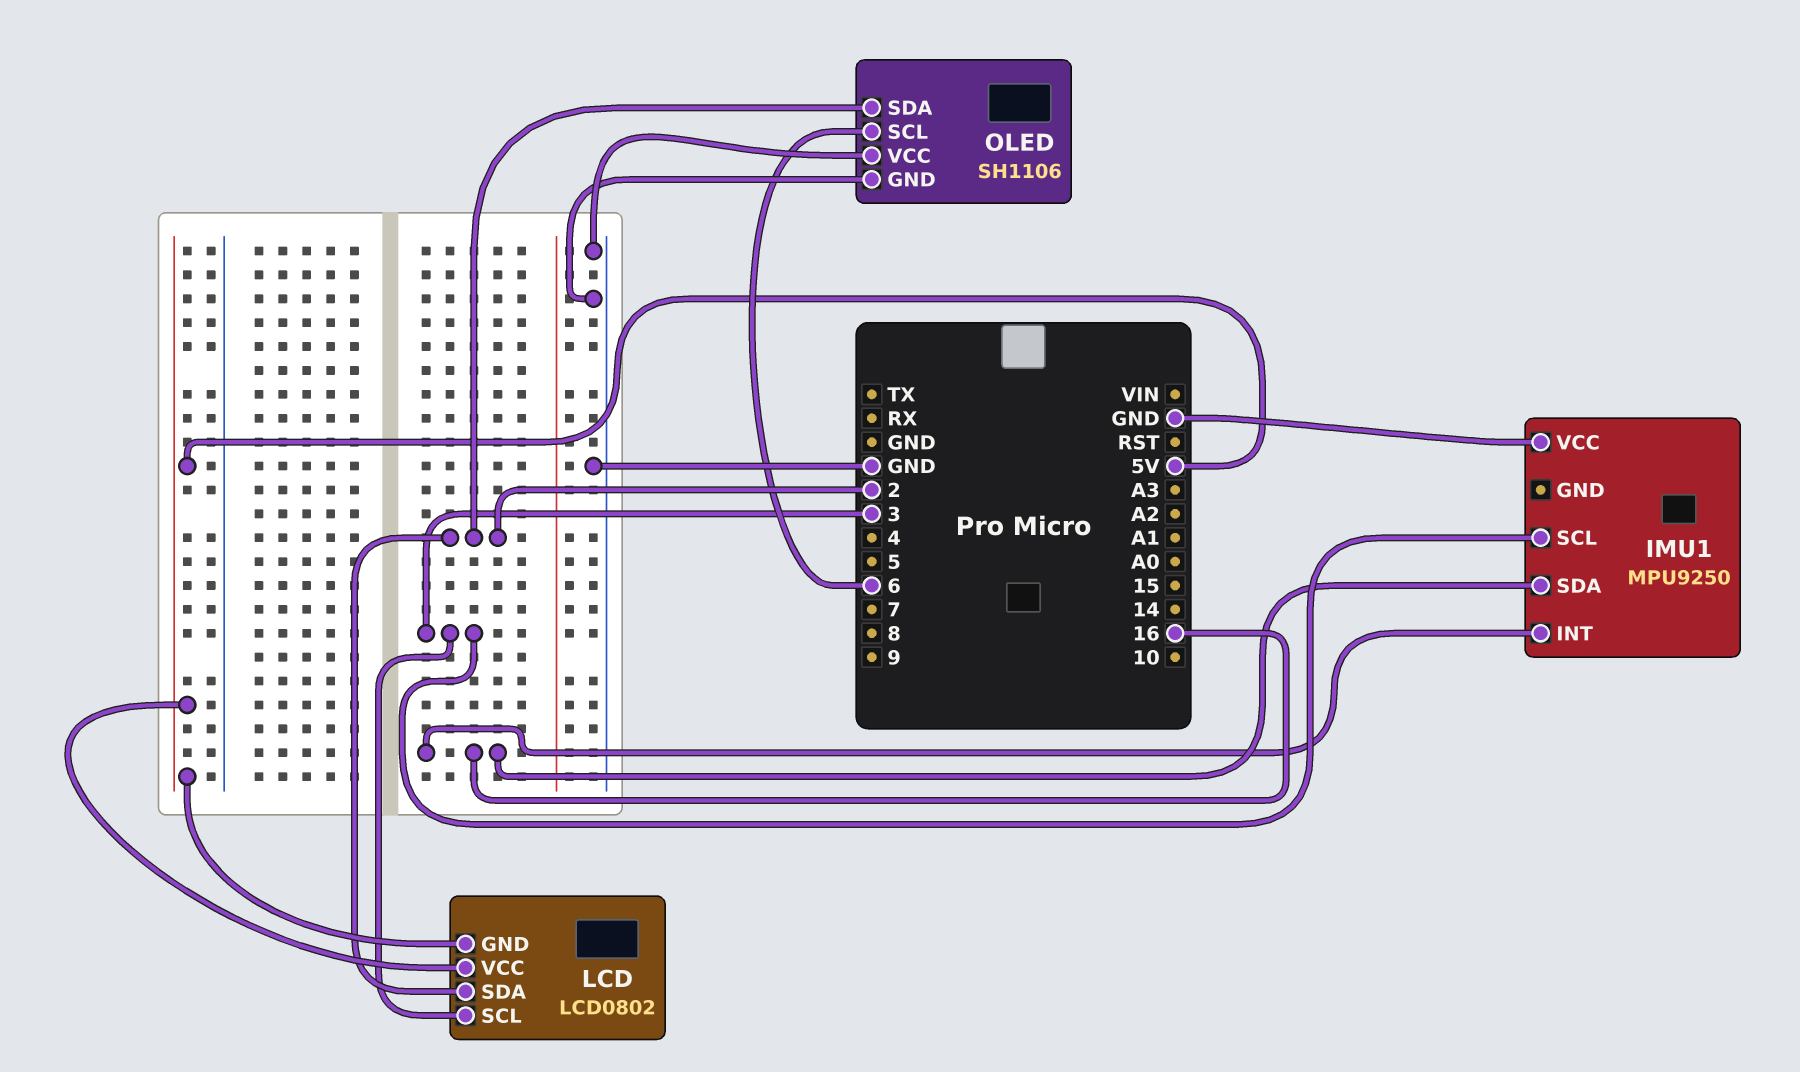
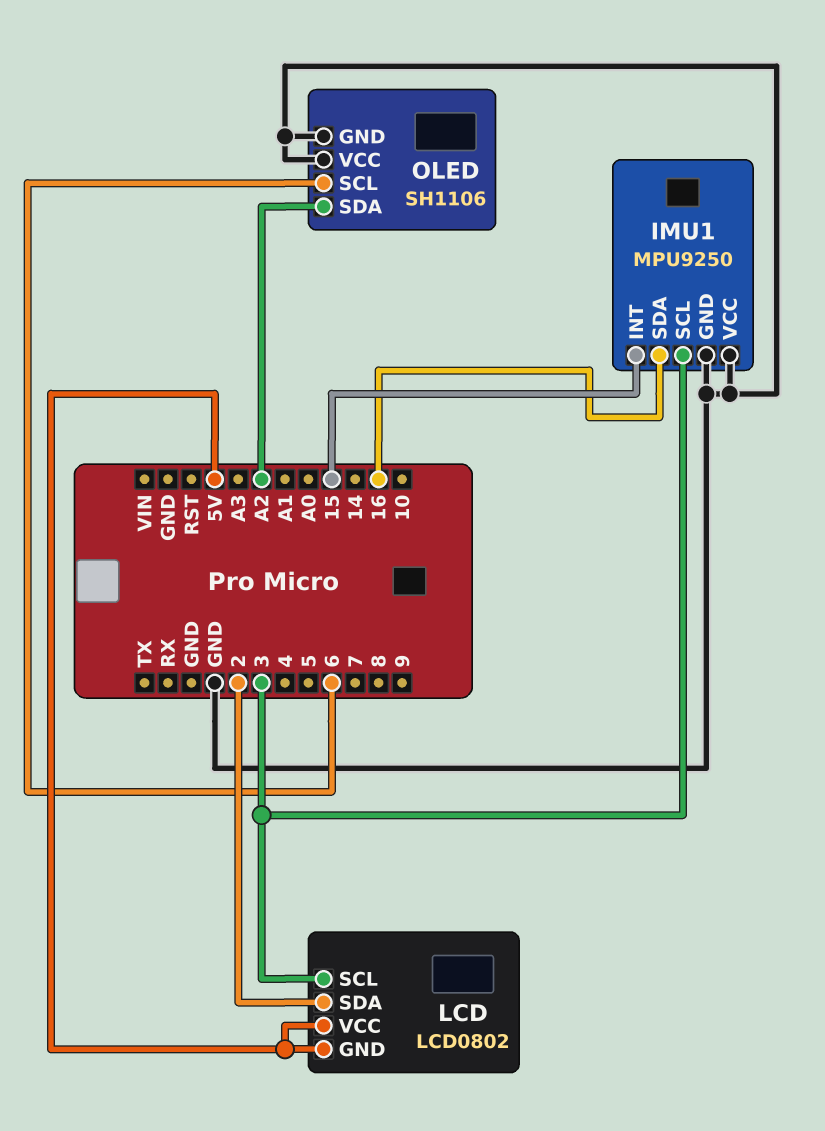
IMU1 pin GND: none -> GND
IMU1 pin INT: 16 -> 15
OLED pin SDA: 2 -> A2

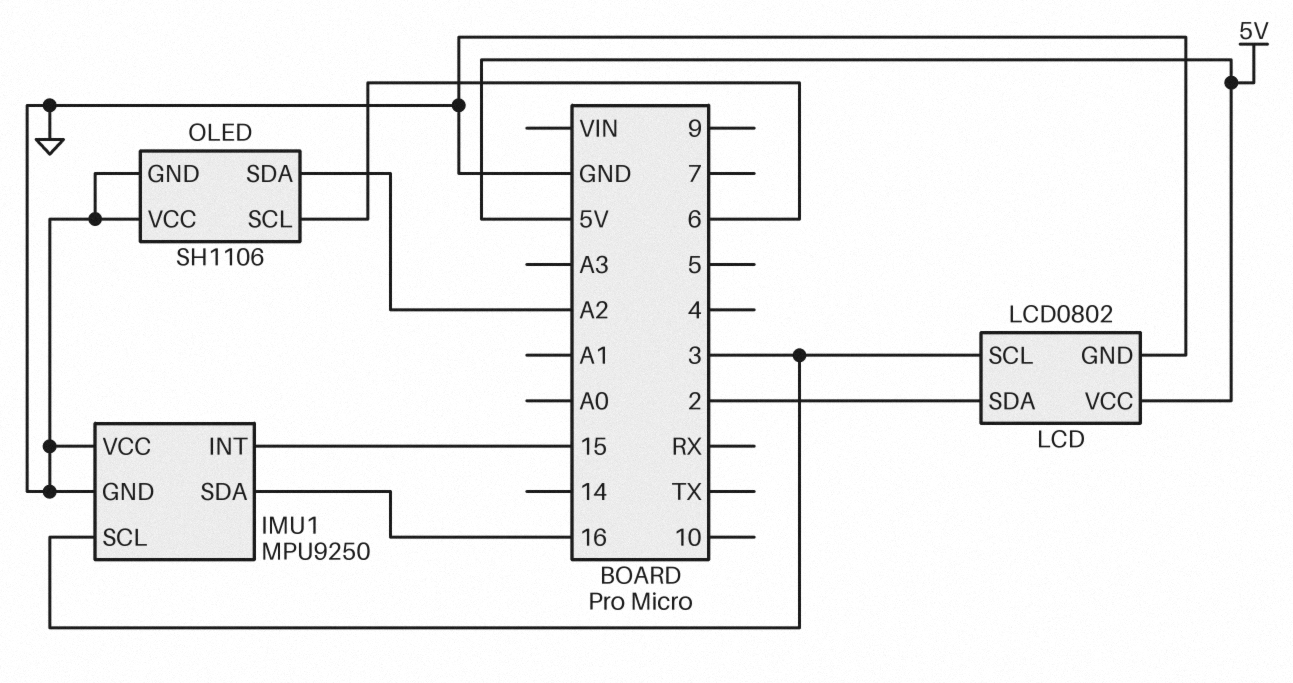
LCD pin GND: 5V -> GND

